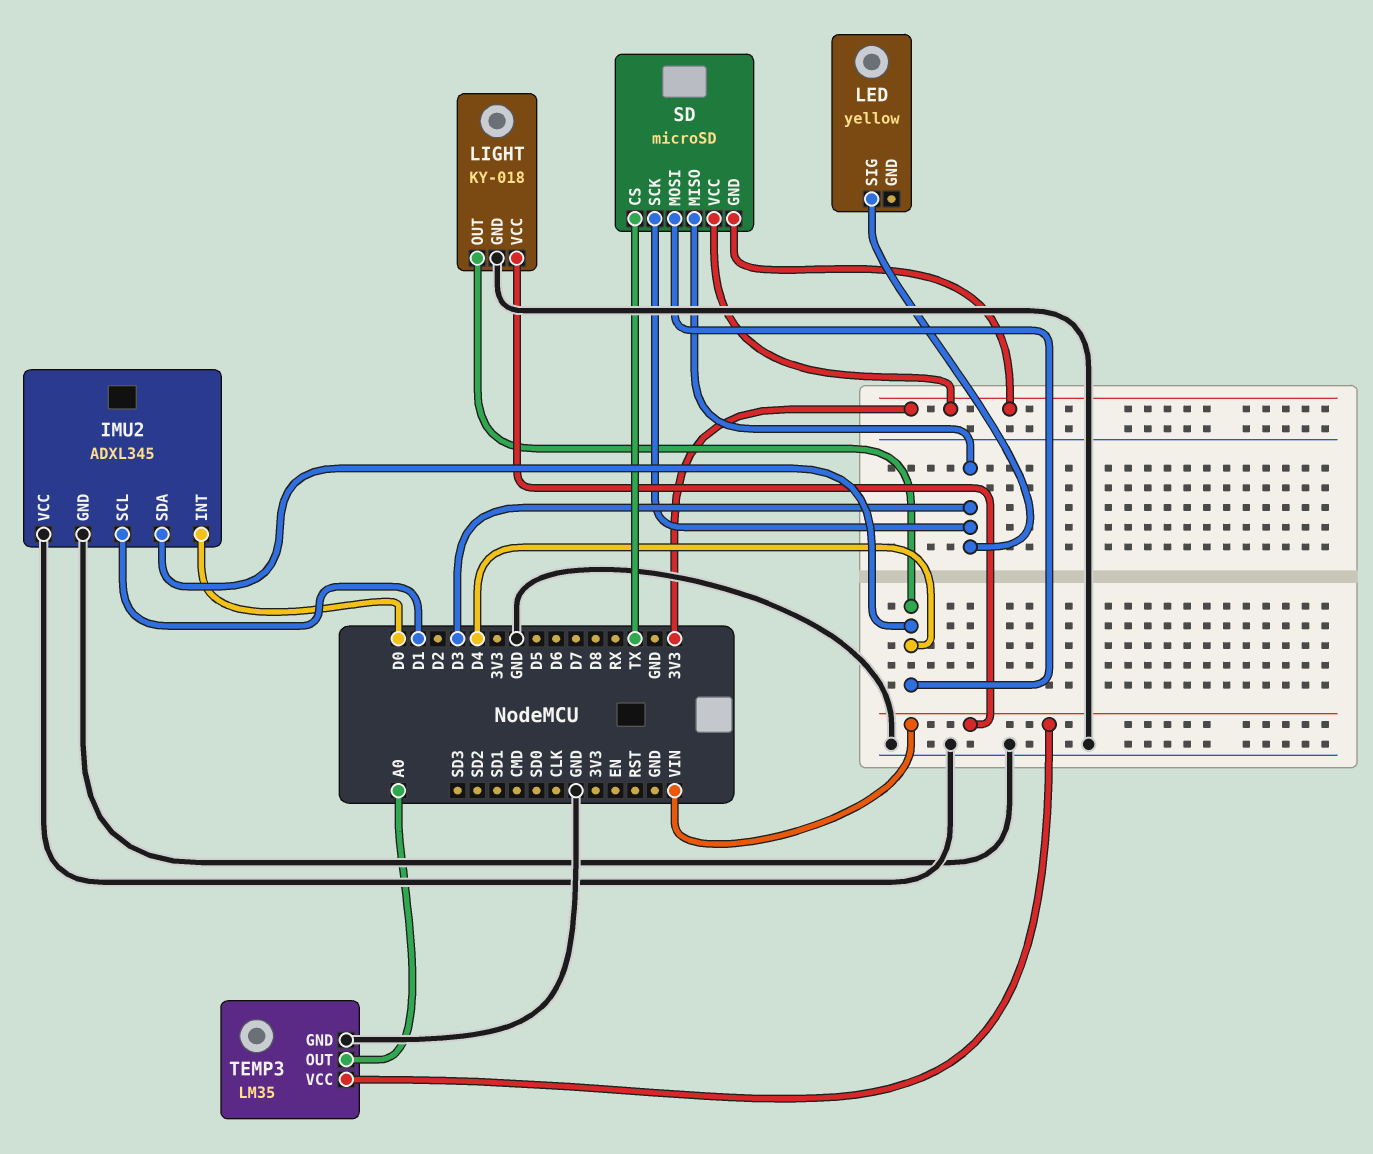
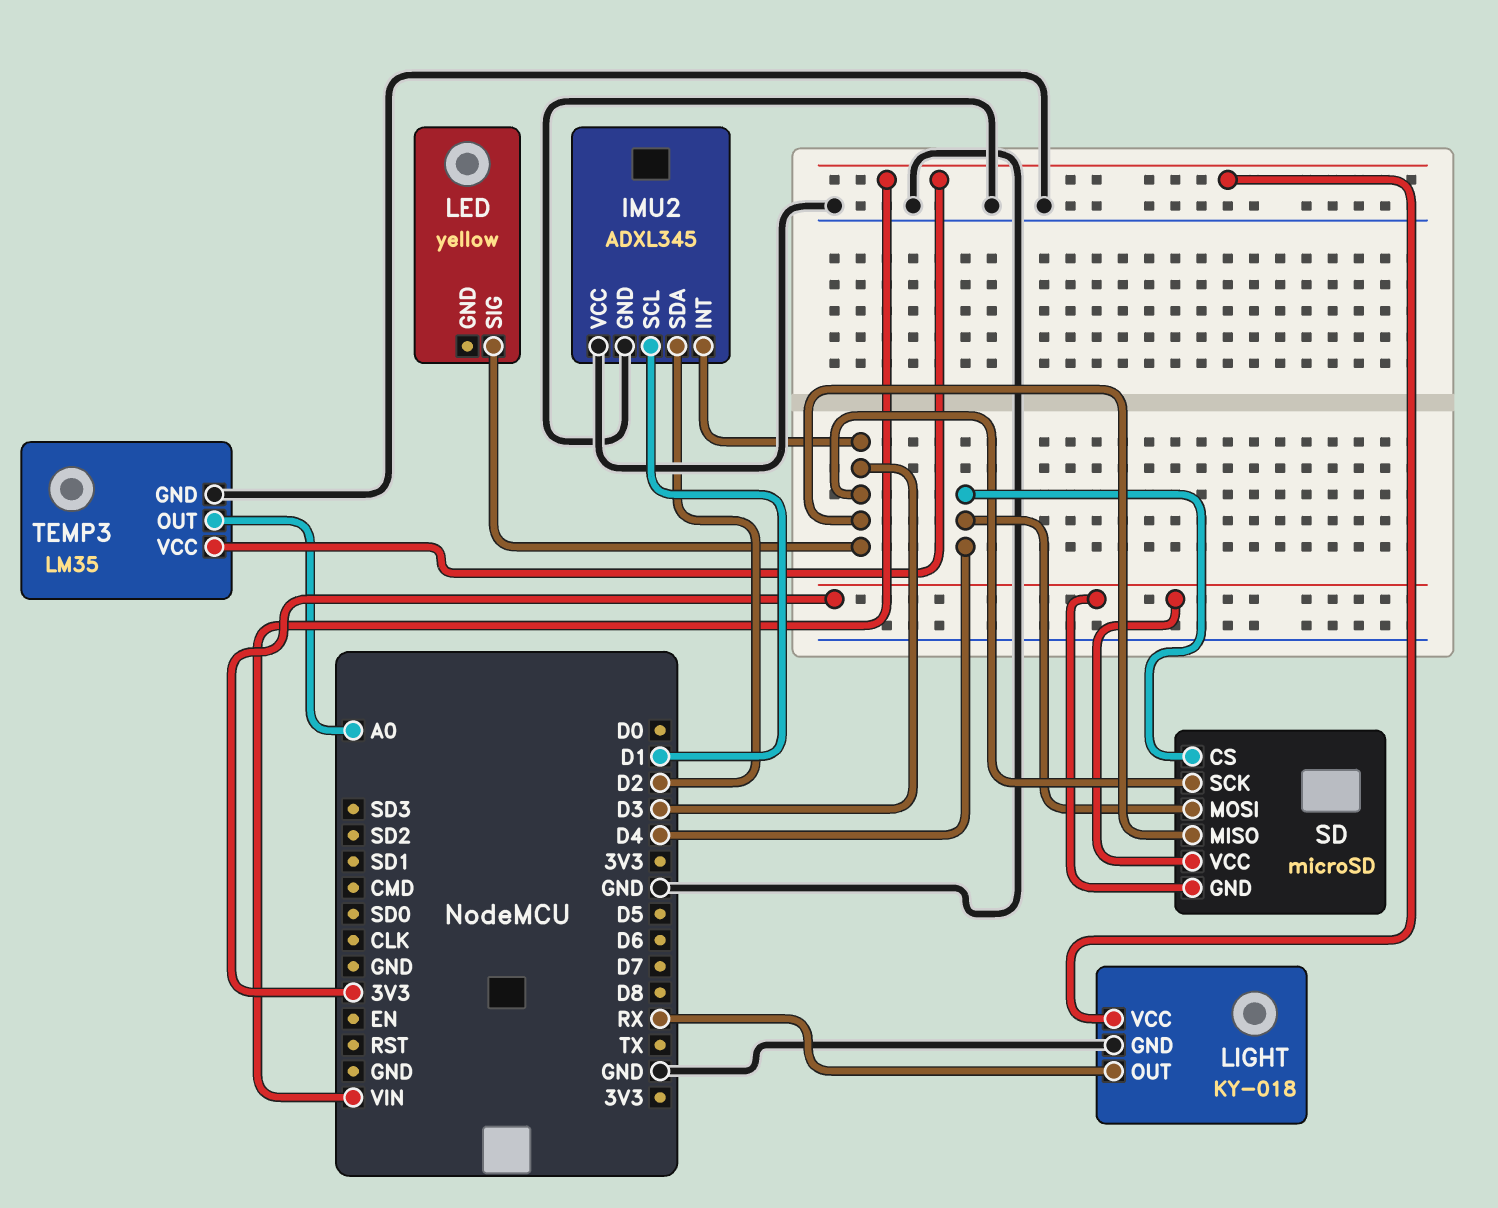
IMU2 pin INT: D0 -> D3
IMU2 pin SDA: D4 -> D2
LIGHT pin OUT: D4 -> RX
SD pin CS: TX -> D4

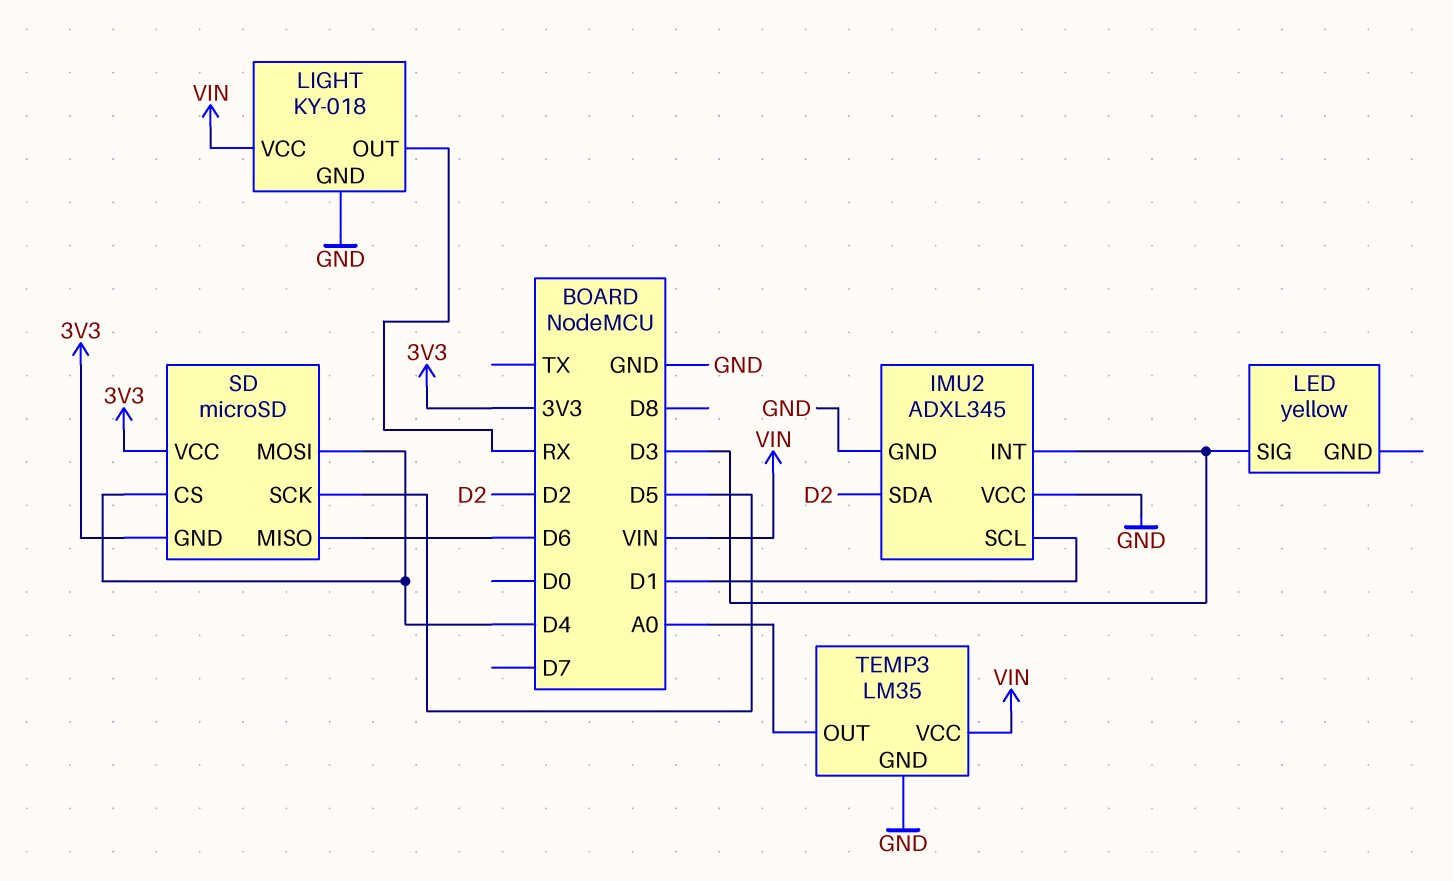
SD pin MISO: D3 -> D6
SD pin SCK: D3 -> D5

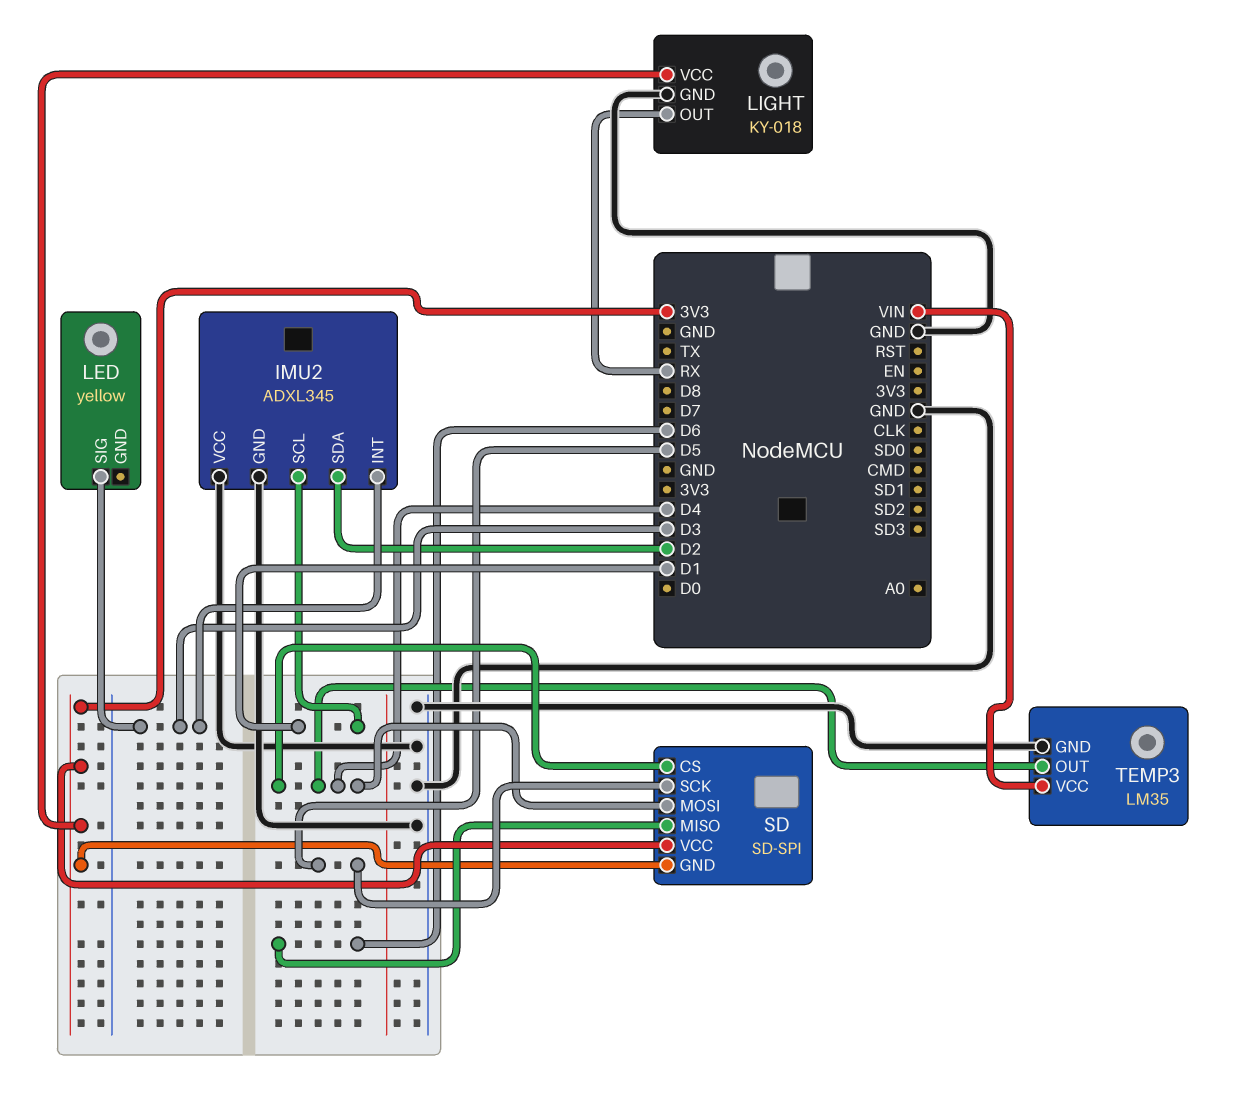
LIGHT pin VCC: VIN -> 3V3
SD: microSD -> SD-SPI
TEMP3 pin OUT: A0 -> D4

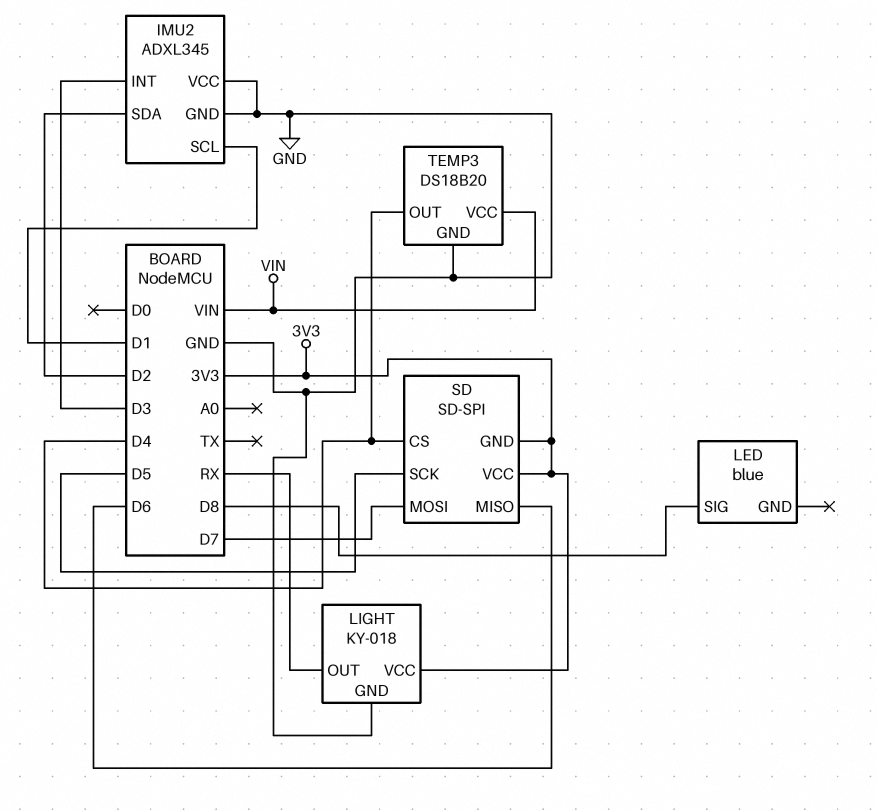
LED: yellow -> blue
LED pin SIG: D3 -> D8
SD pin MOSI: D4 -> D7
TEMP3: LM35 -> DS18B20

